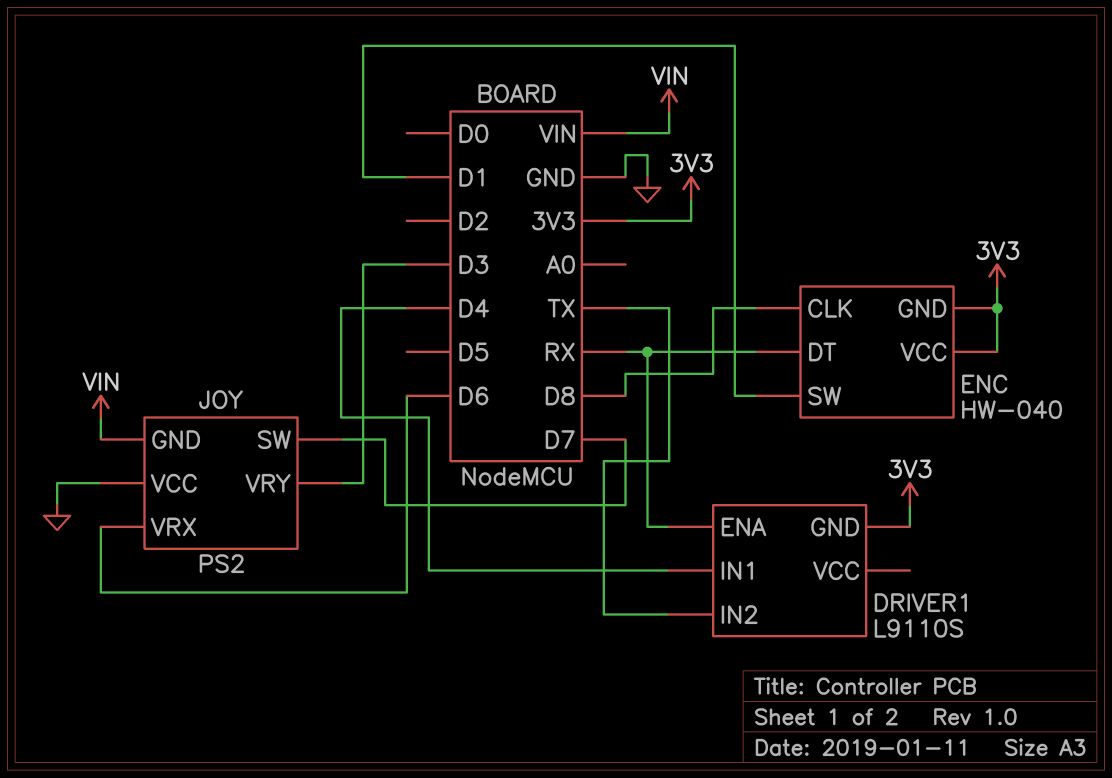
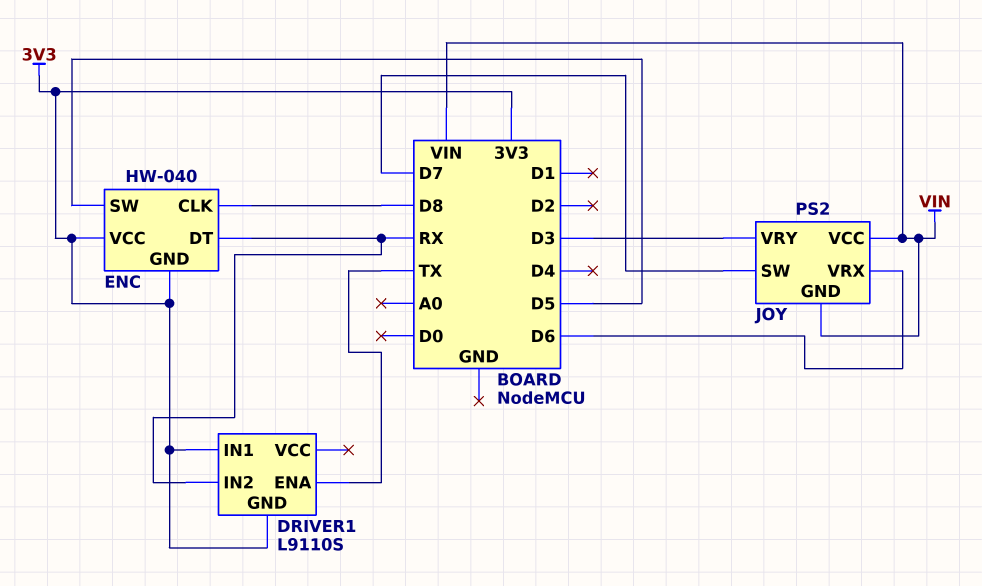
DRIVER1 pin ENA: RX -> TX
DRIVER1 pin IN1: D4 -> 3V3
DRIVER1 pin IN2: TX -> RX
ENC pin SW: D1 -> D5
JOY pin VCC: GND -> VIN

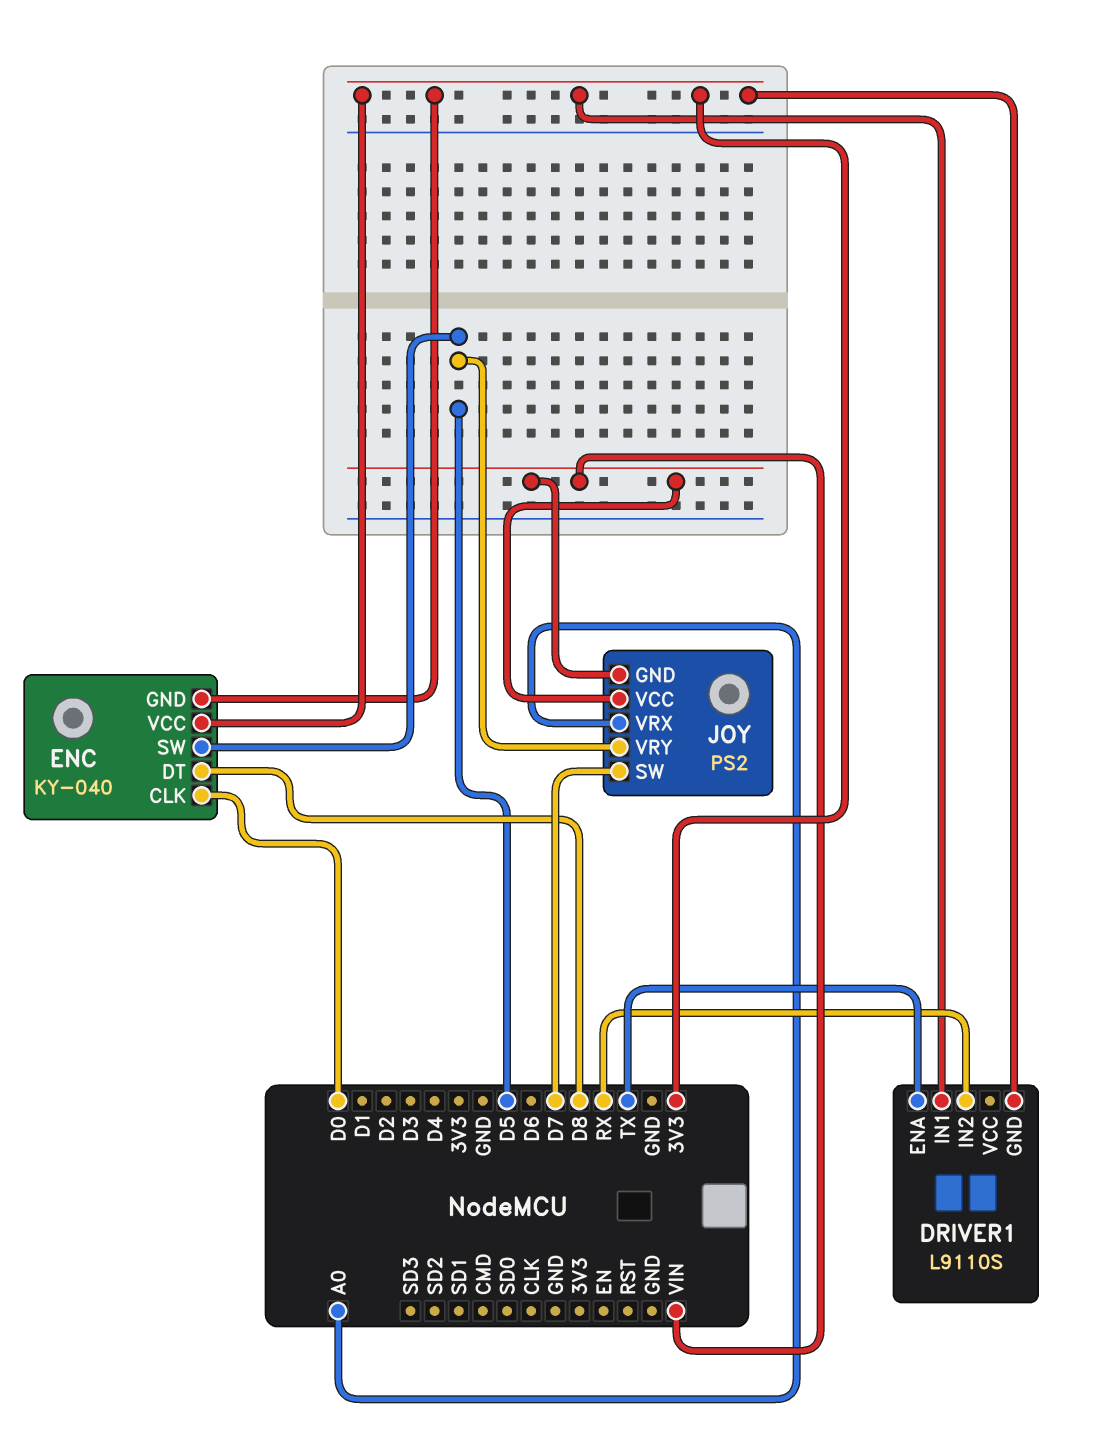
ENC: HW-040 -> KY-040
ENC pin CLK: D8 -> D0
ENC pin DT: RX -> D8
JOY pin VRX: D6 -> A0
JOY pin VRY: D3 -> D5

